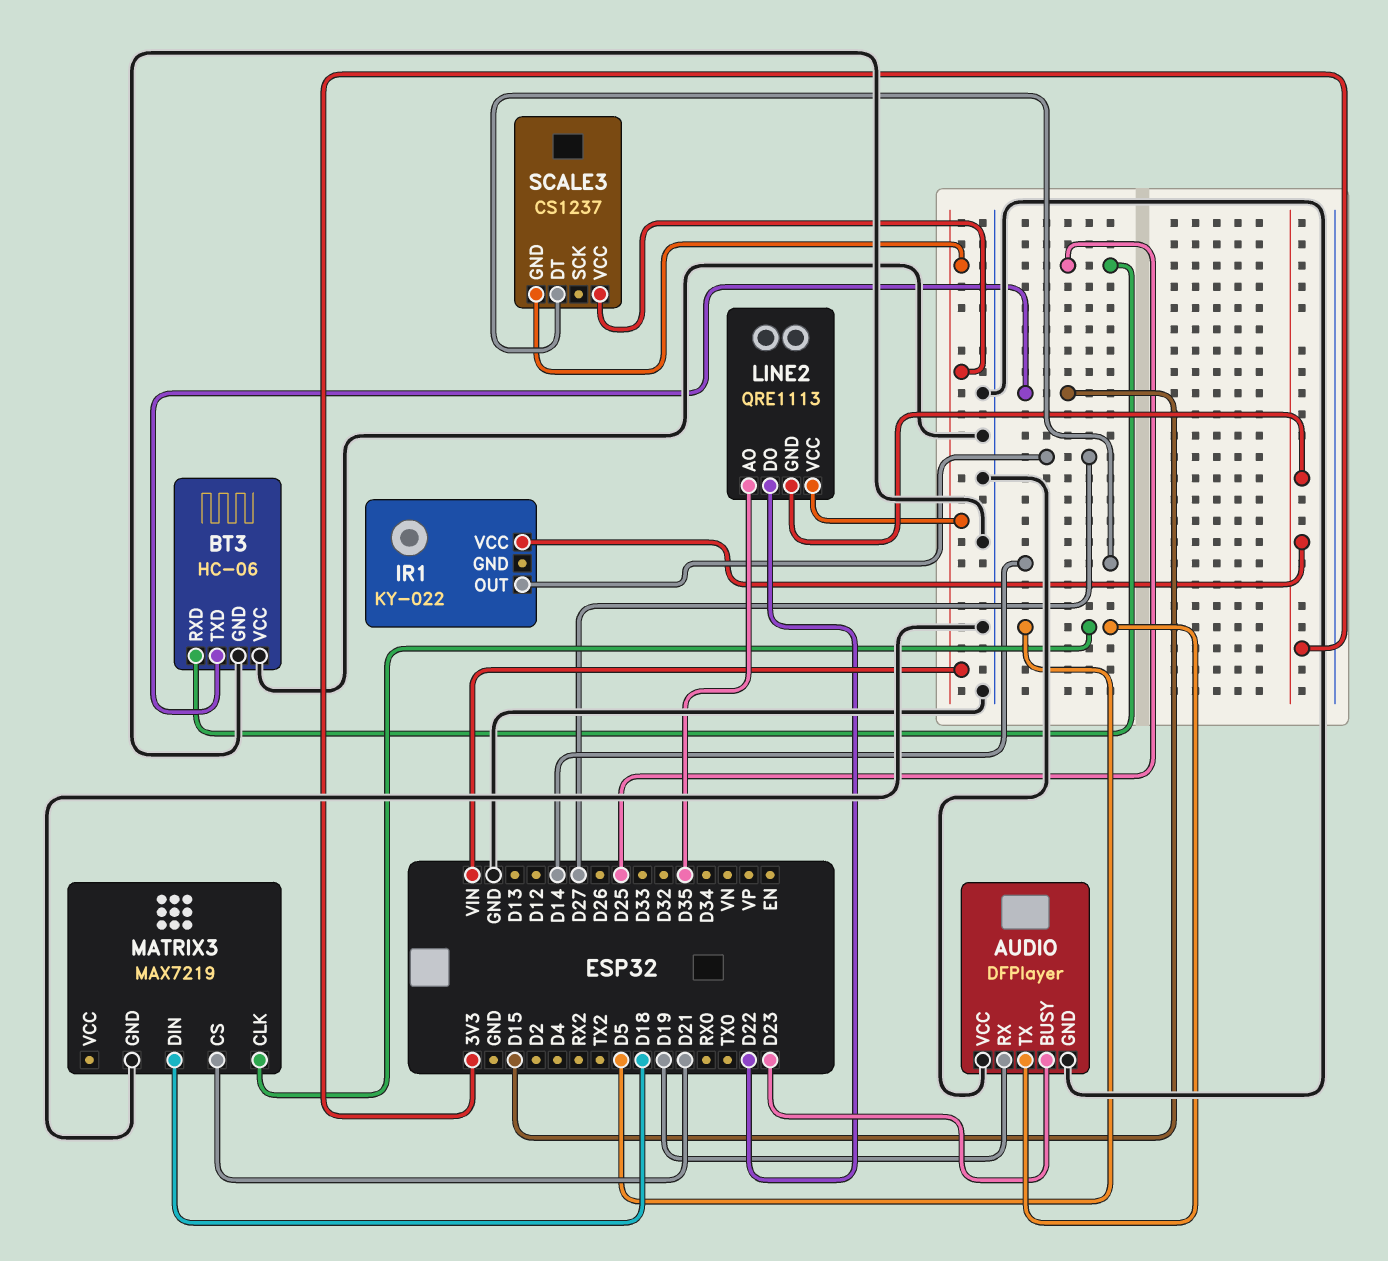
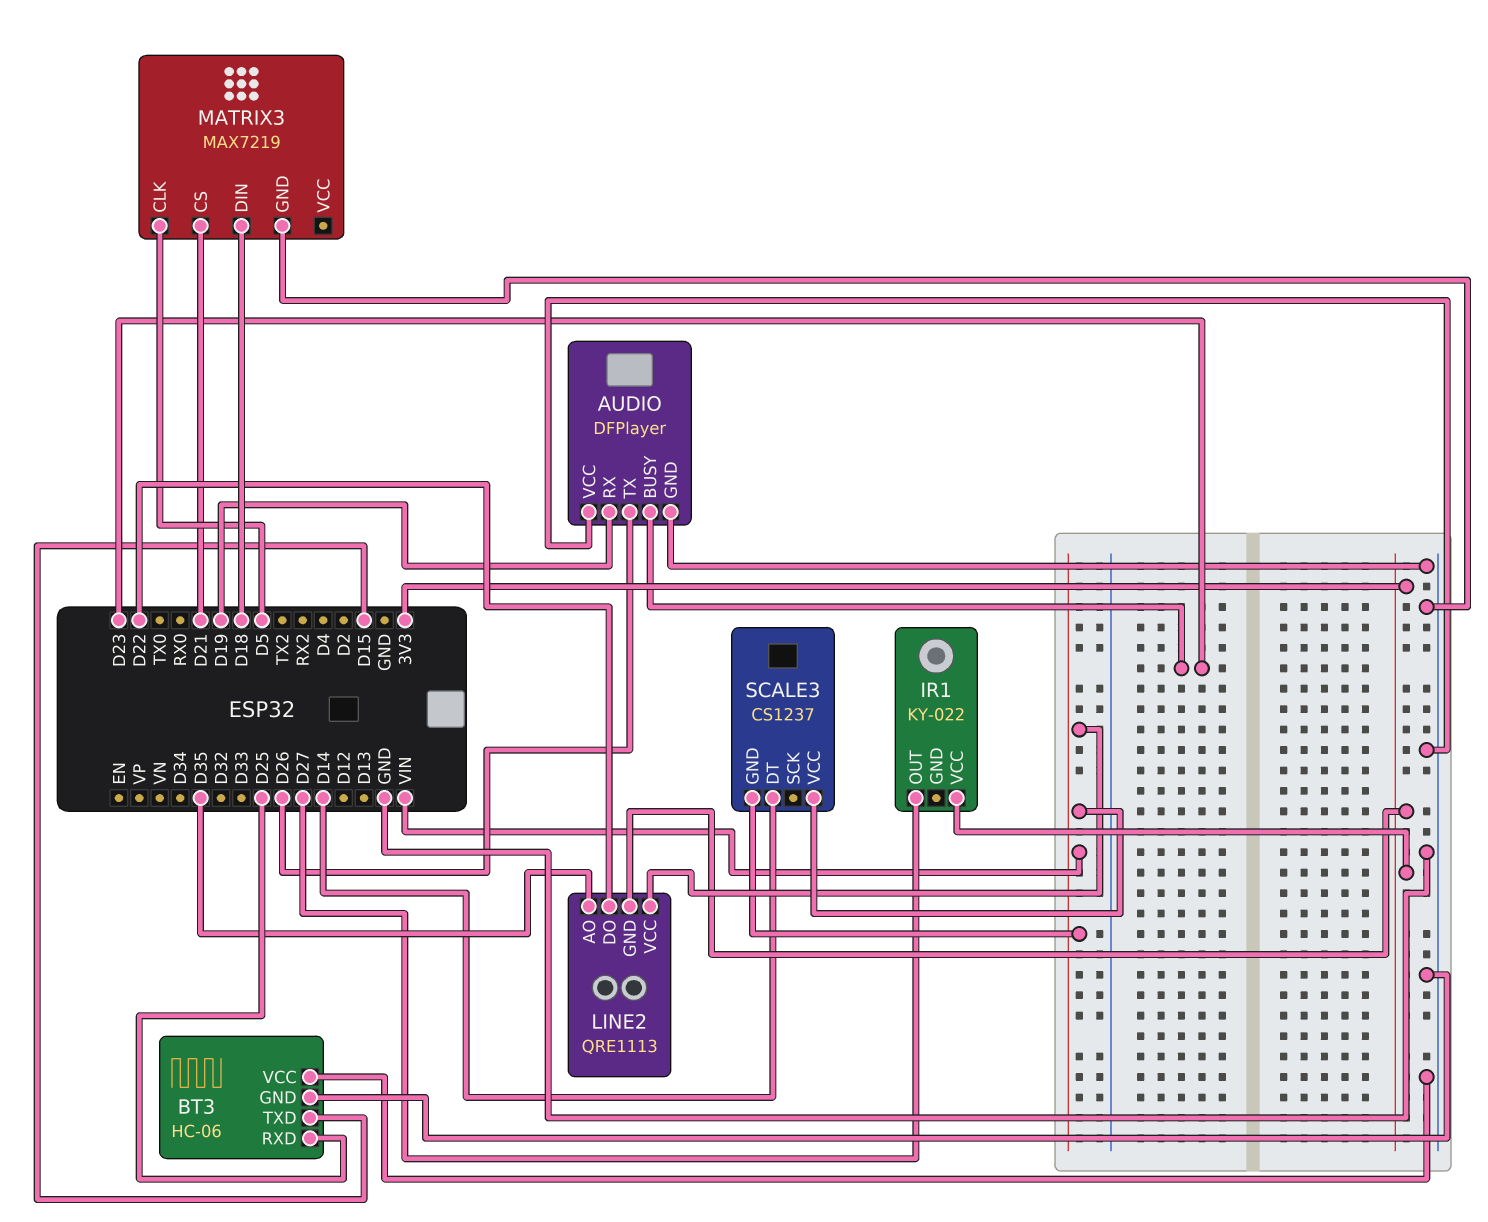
AUDIO pin TX: D5 -> D26

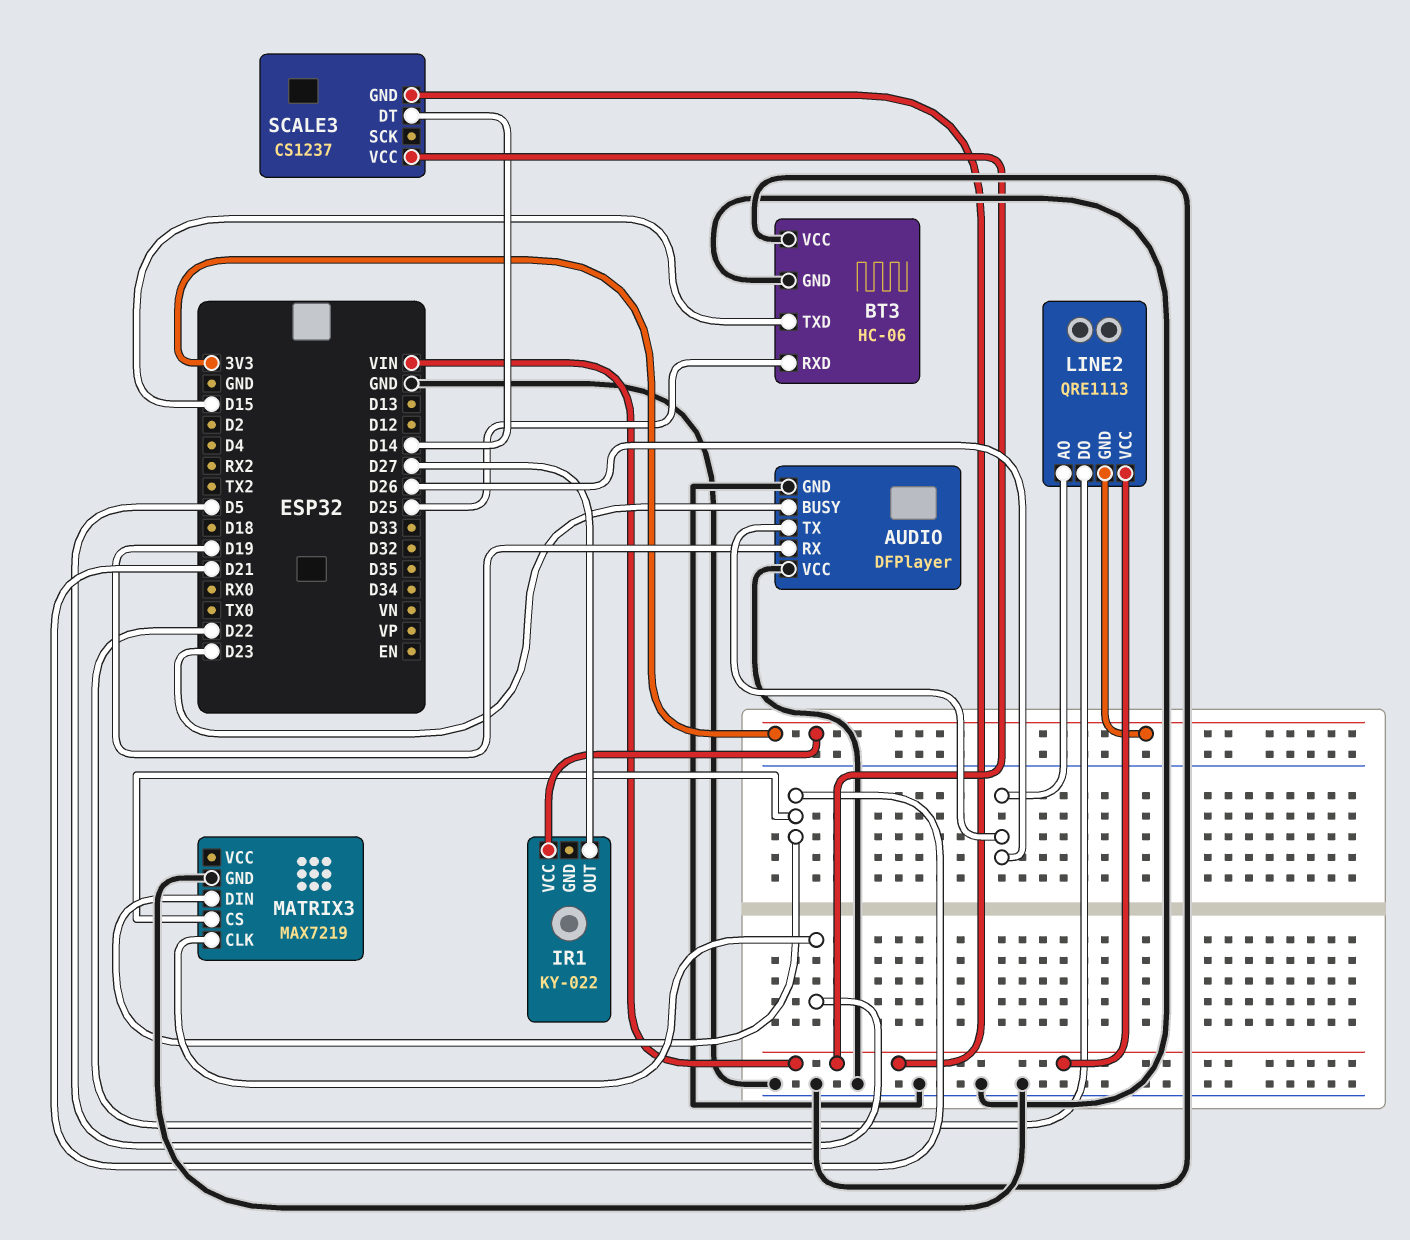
LINE2 pin AO: D35 -> D26
MATRIX3 pin DIN: D18 -> D21

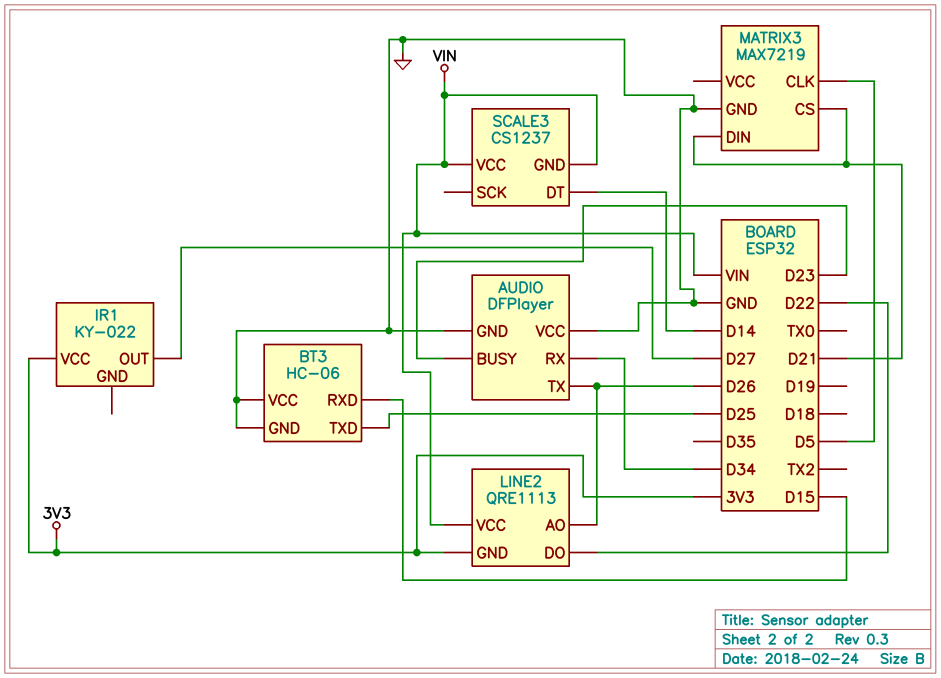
AUDIO pin RX: D19 -> D34
BT3 pin RXD: D25 -> D15
BT3 pin TXD: D15 -> D25

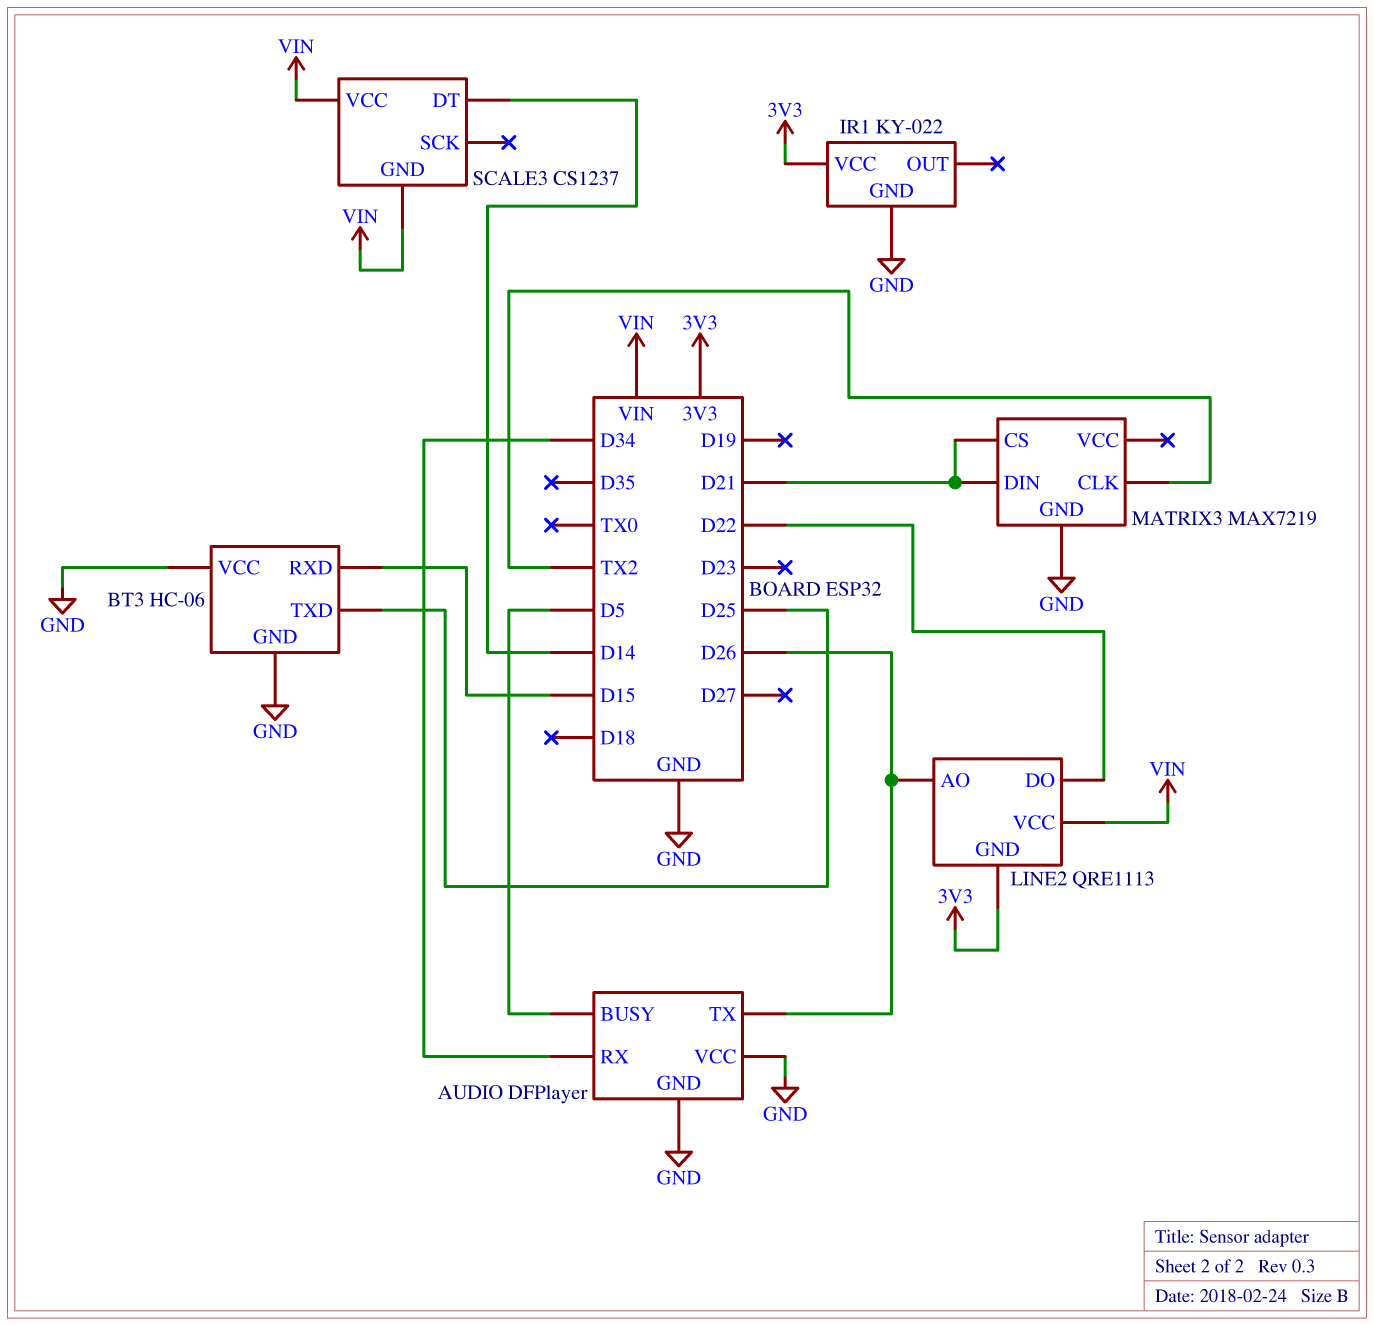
AUDIO pin BUSY: D23 -> D5
IR1 pin GND: none -> GND
IR1 pin OUT: D27 -> none
MATRIX3 pin CLK: D5 -> TX2

